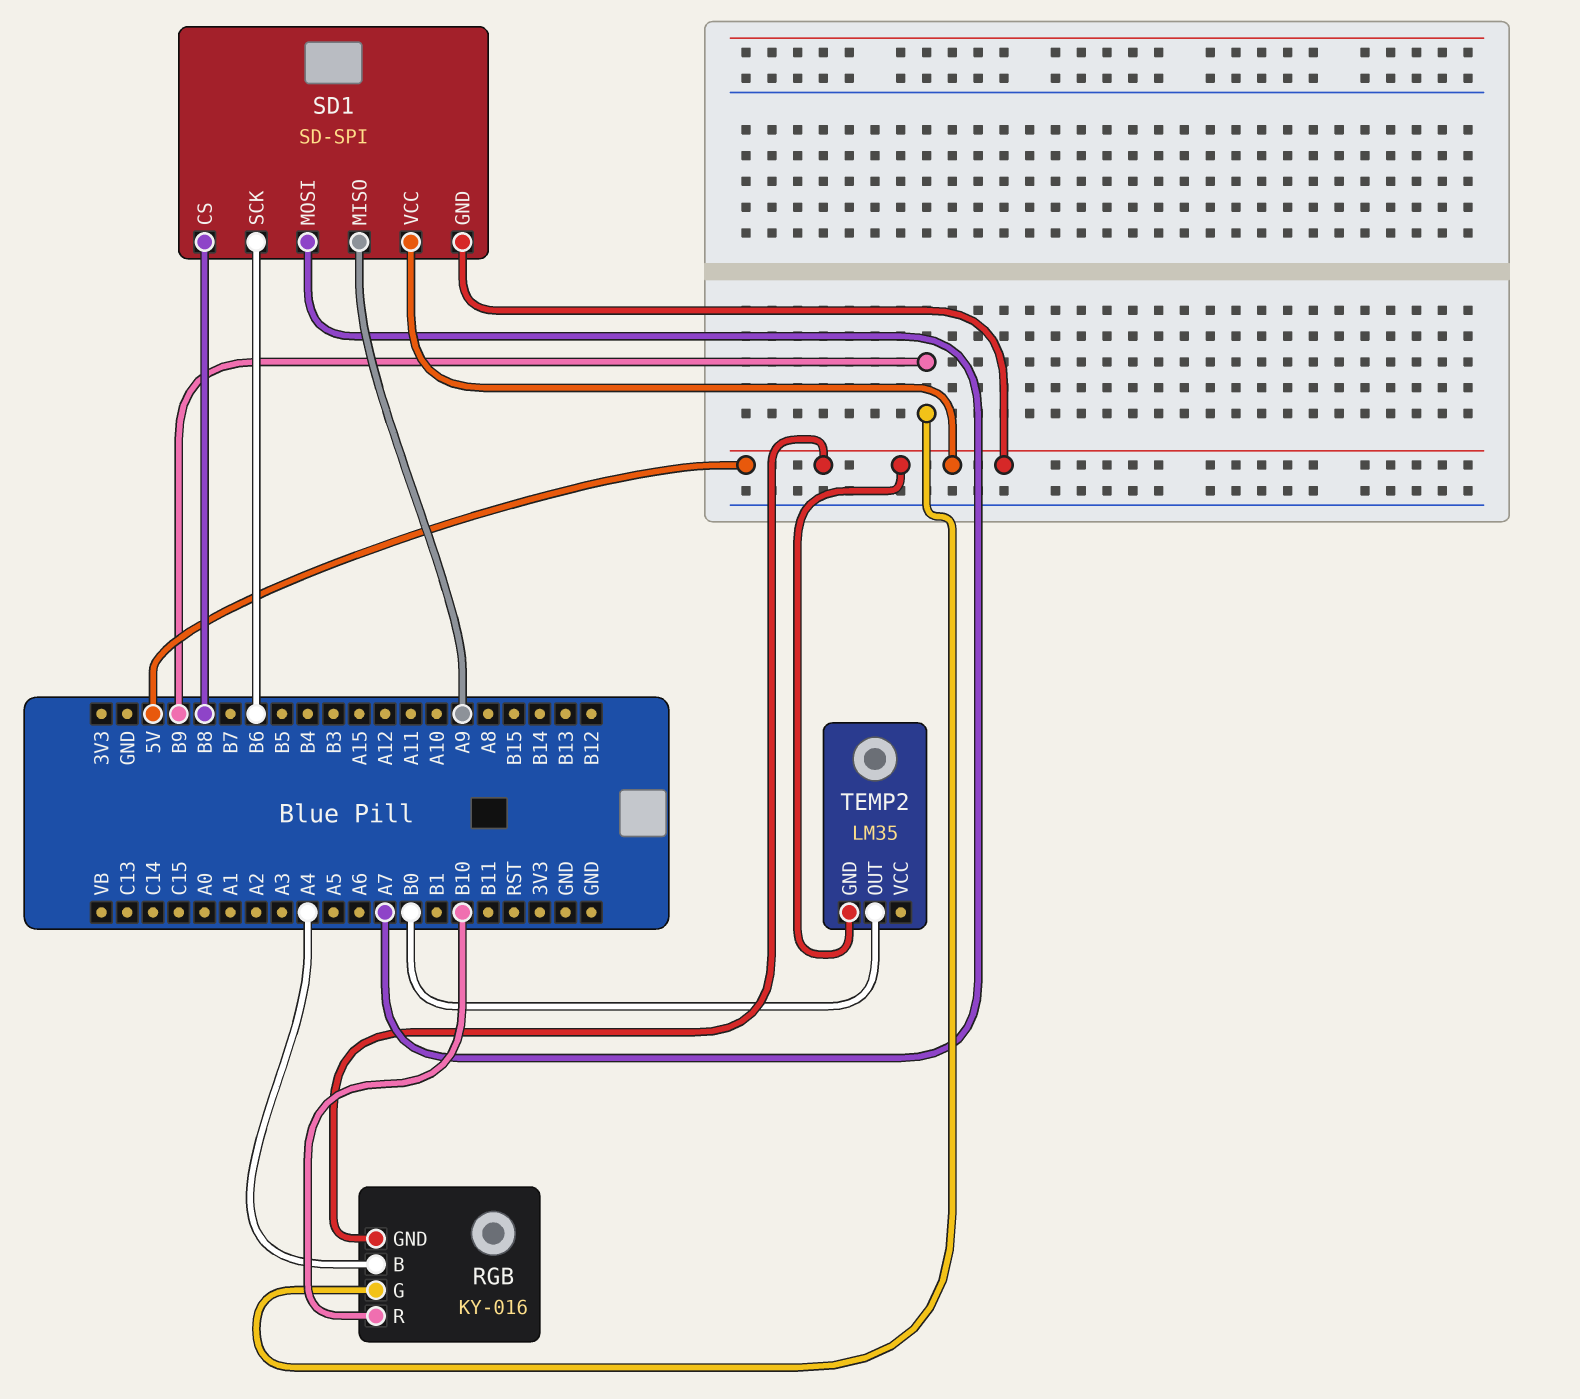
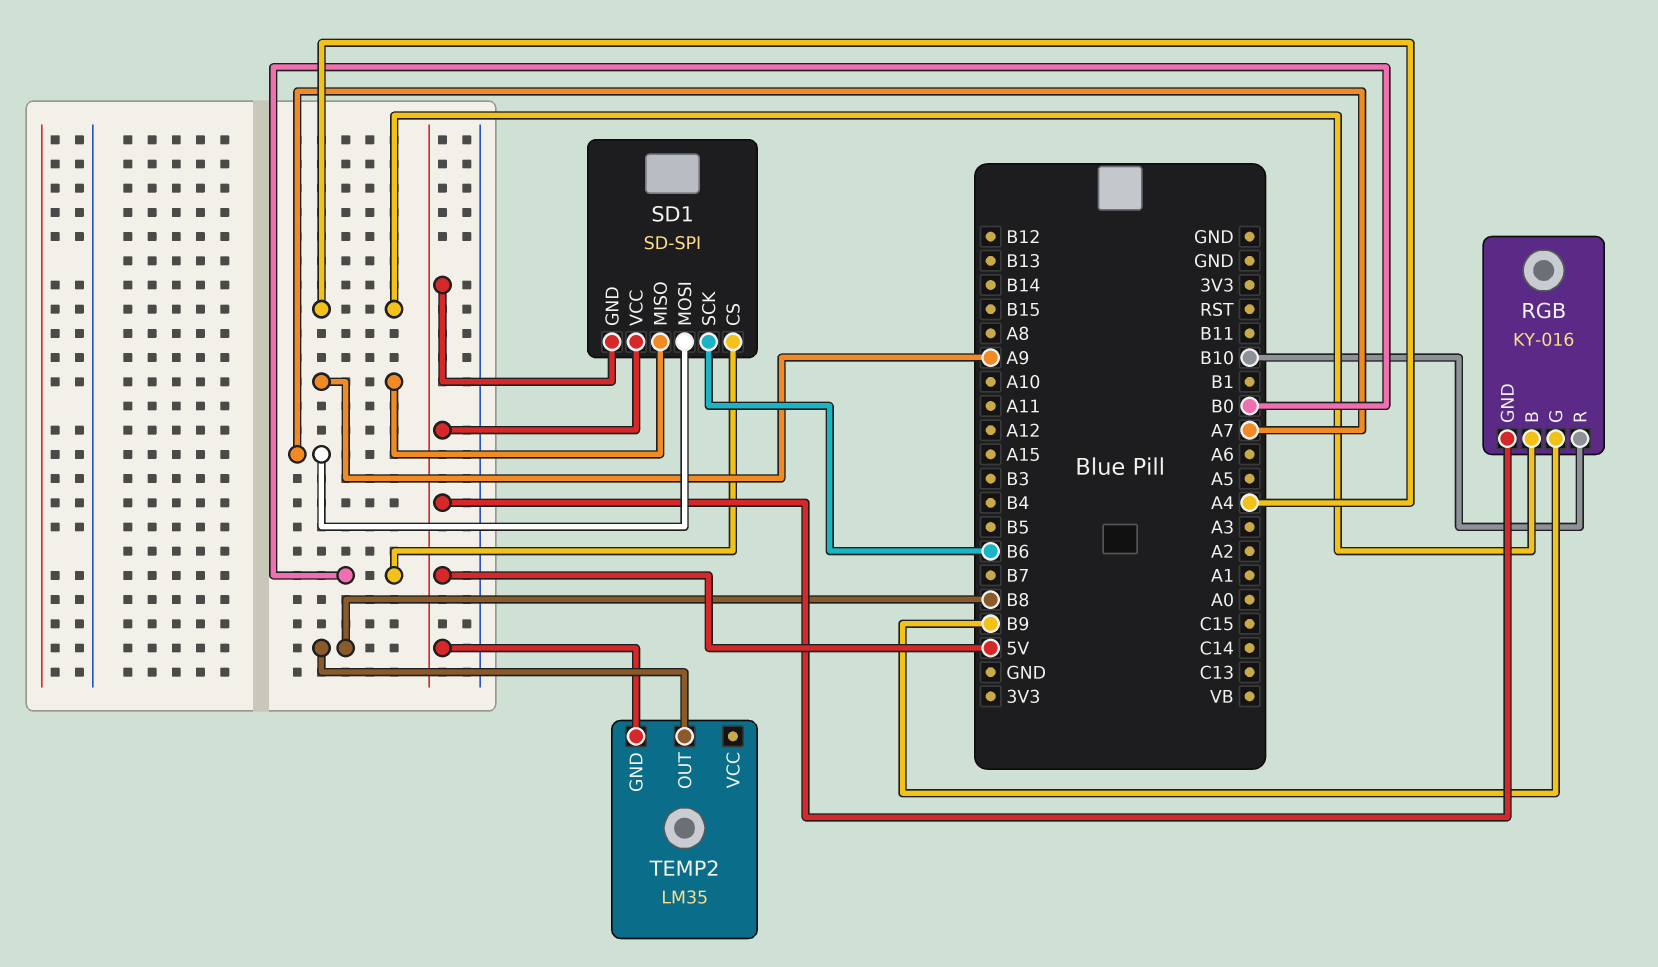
SD1 pin CS: B8 -> B0
TEMP2 pin OUT: B0 -> B8

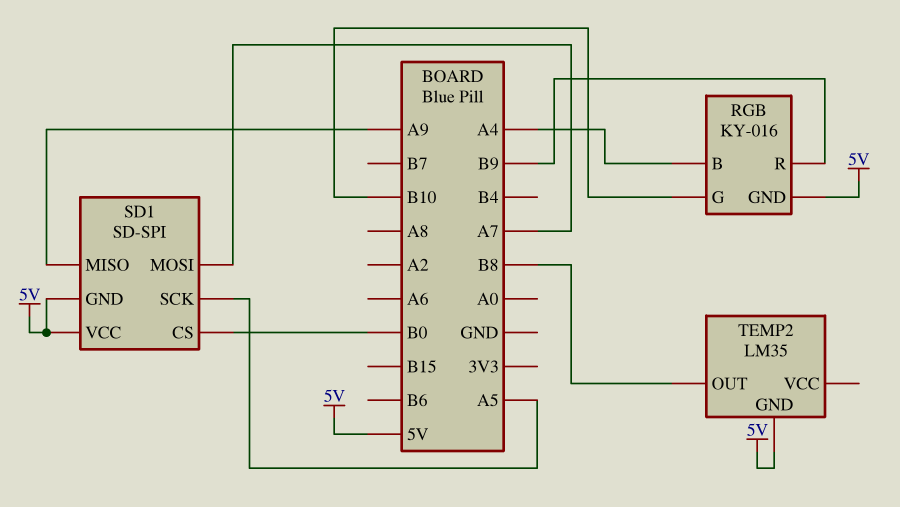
RGB pin G: B9 -> B10
RGB pin R: B10 -> B9
SD1 pin SCK: B6 -> A5

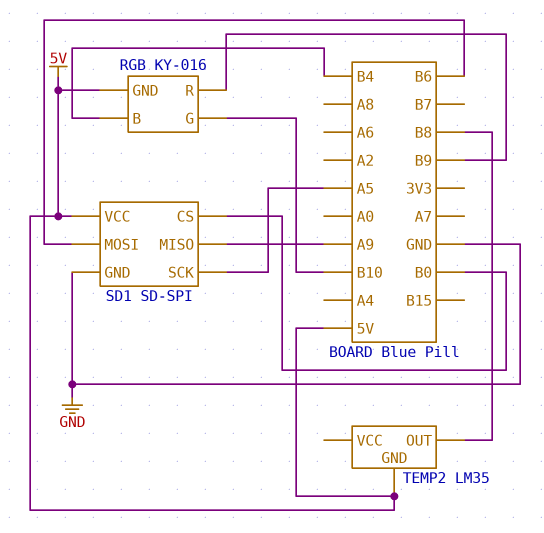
RGB pin B: A4 -> B4
SD1 pin GND: 5V -> GND
SD1 pin MOSI: A7 -> B6

